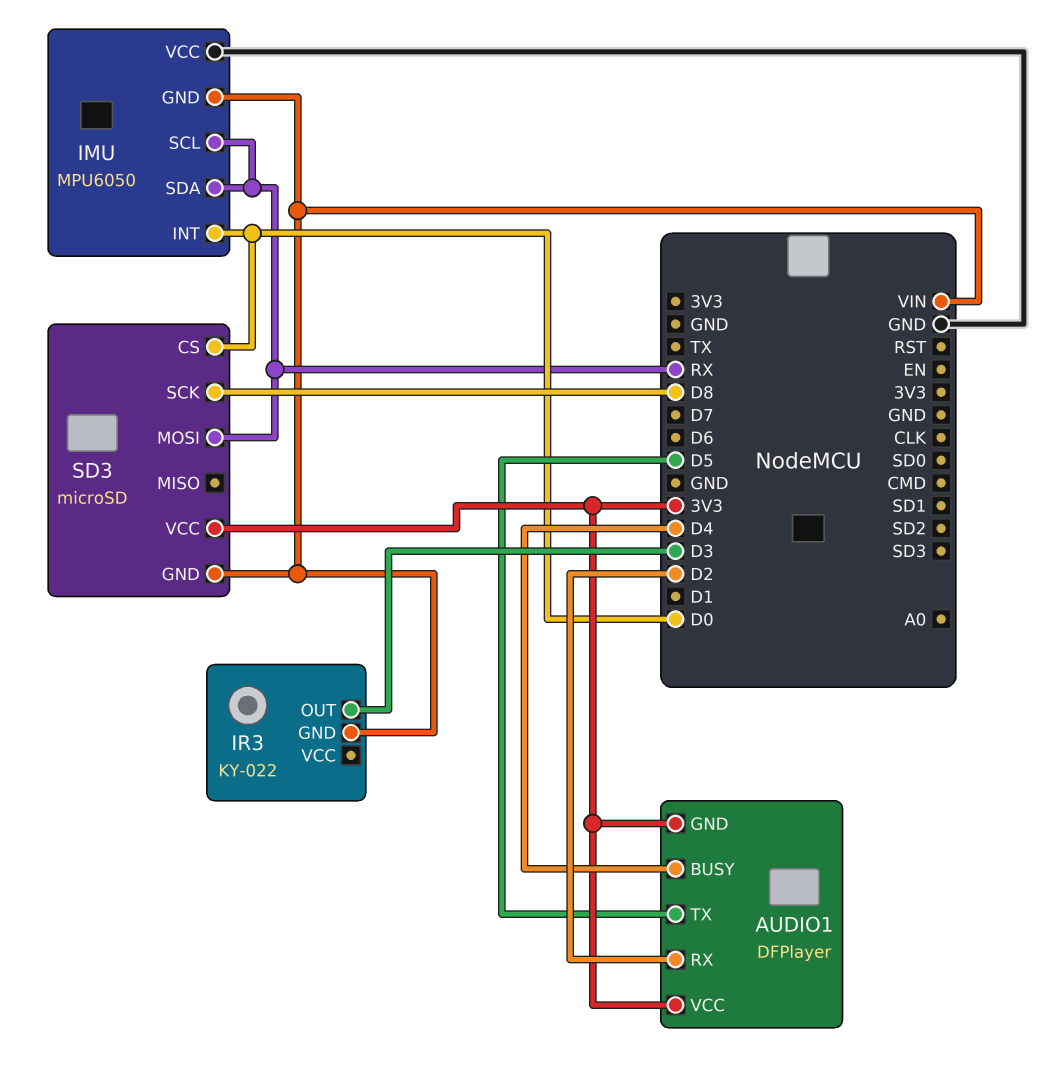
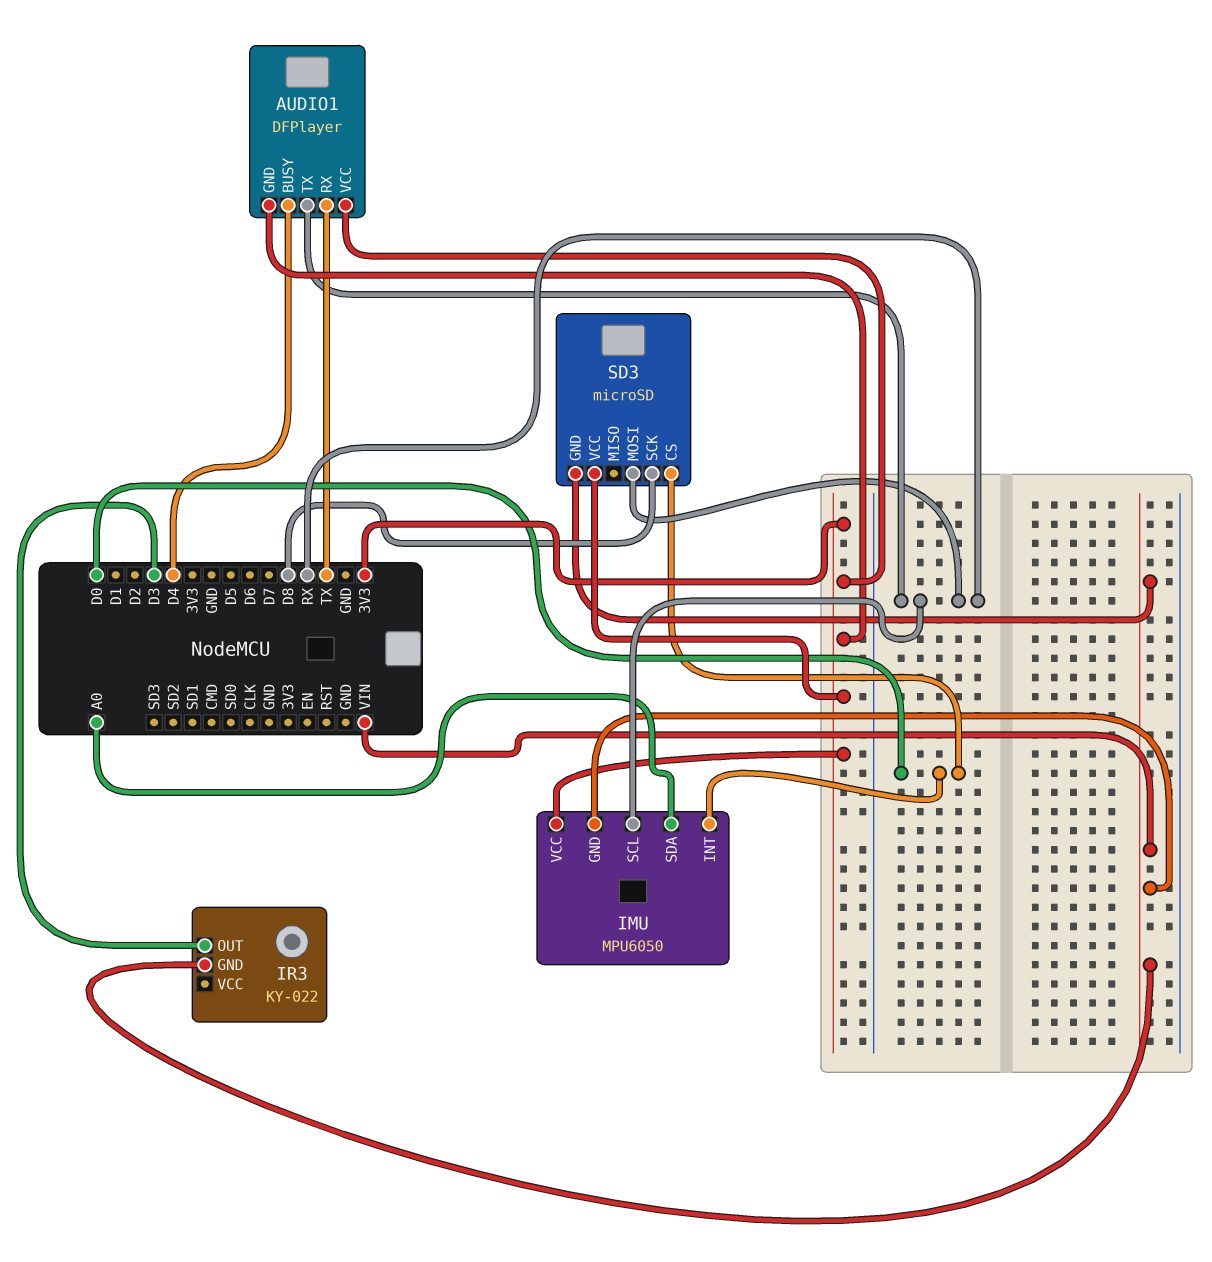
AUDIO1 pin RX: D2 -> TX
AUDIO1 pin TX: D5 -> RX
IMU pin SDA: RX -> A0
IMU pin VCC: GND -> 3V3

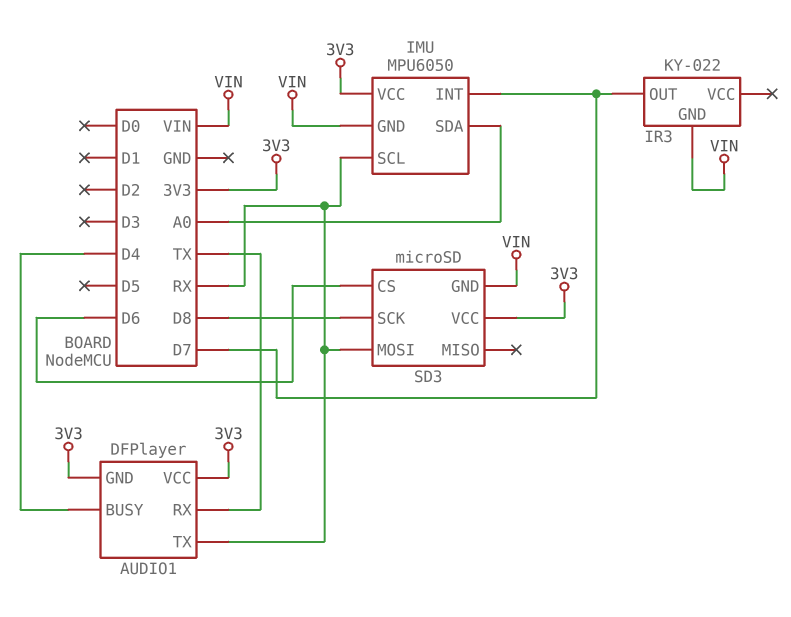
IMU pin INT: D0 -> D7
IR3 pin OUT: D3 -> D7
SD3 pin CS: D0 -> D6

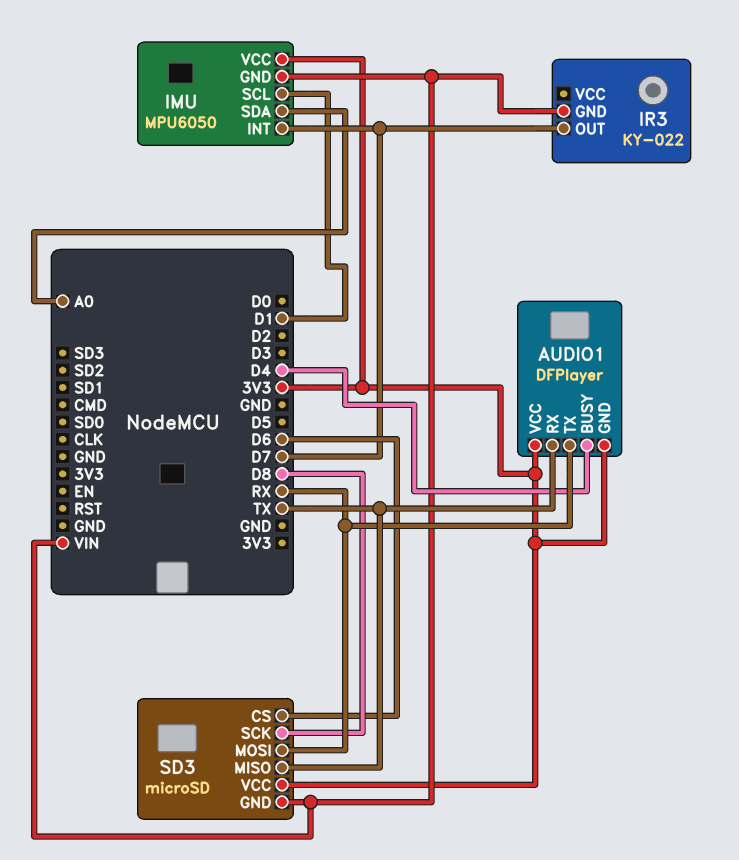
IMU pin SCL: RX -> D1
SD3 pin MISO: none -> TX

